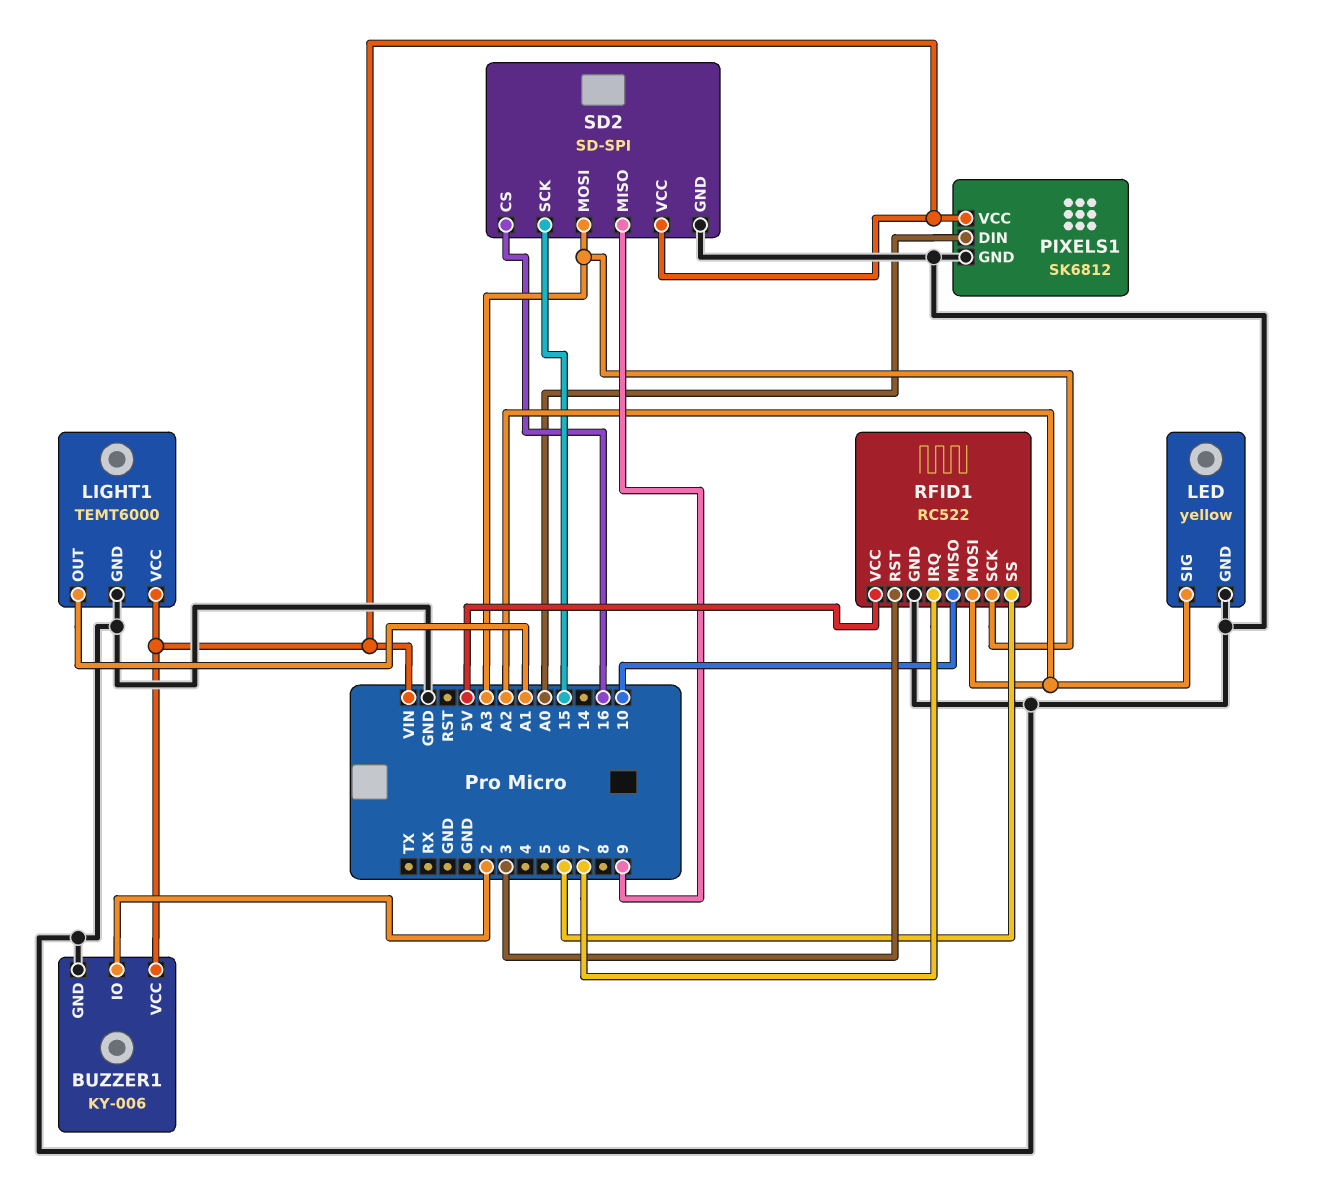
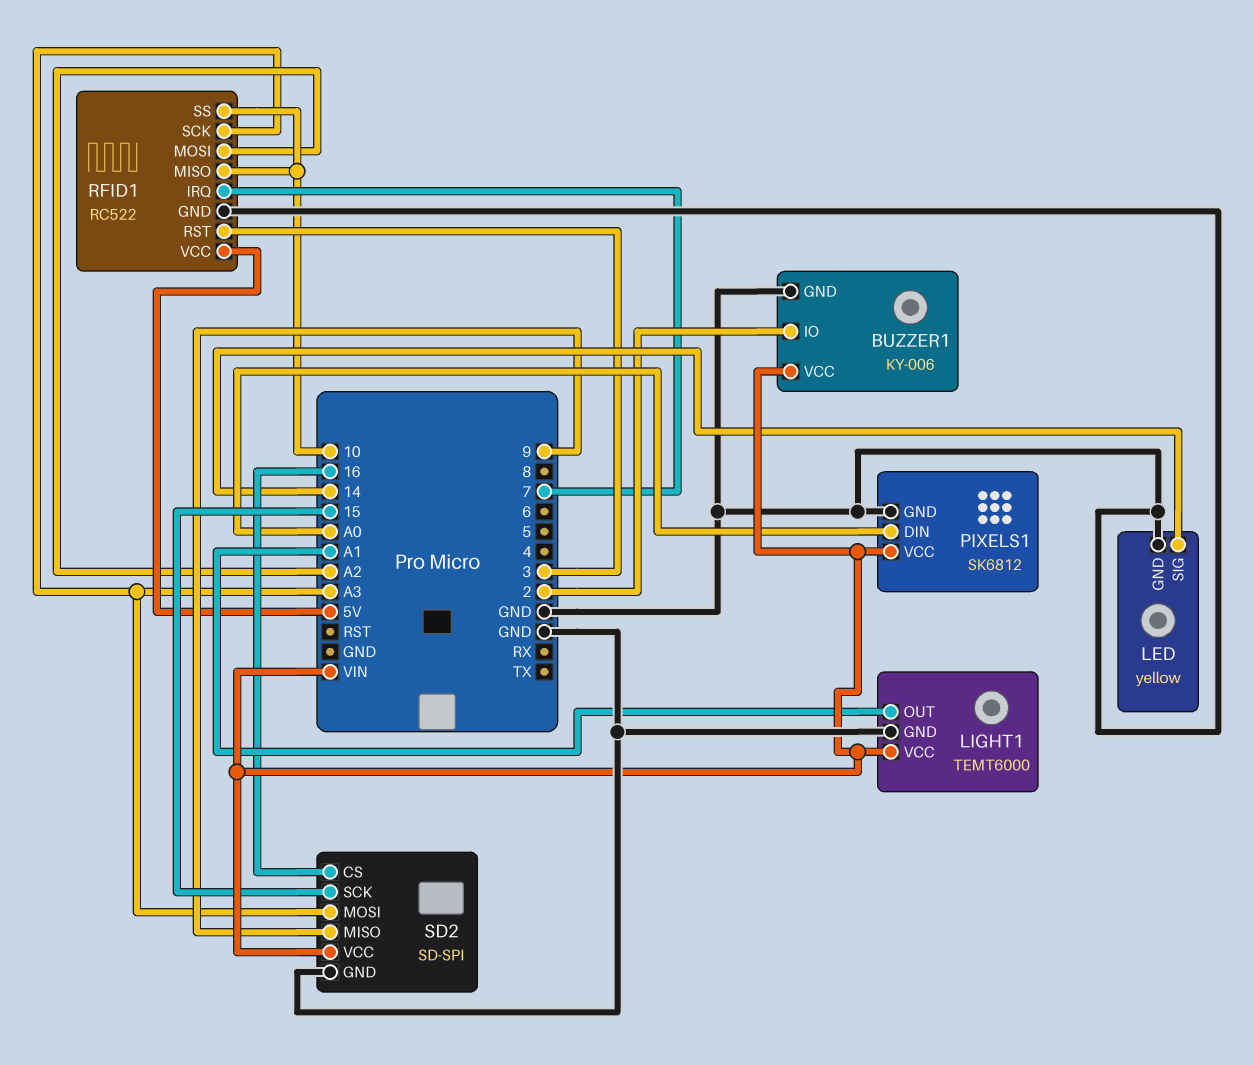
LED pin SIG: A2 -> 14
RFID1 pin SS: 6 -> 10

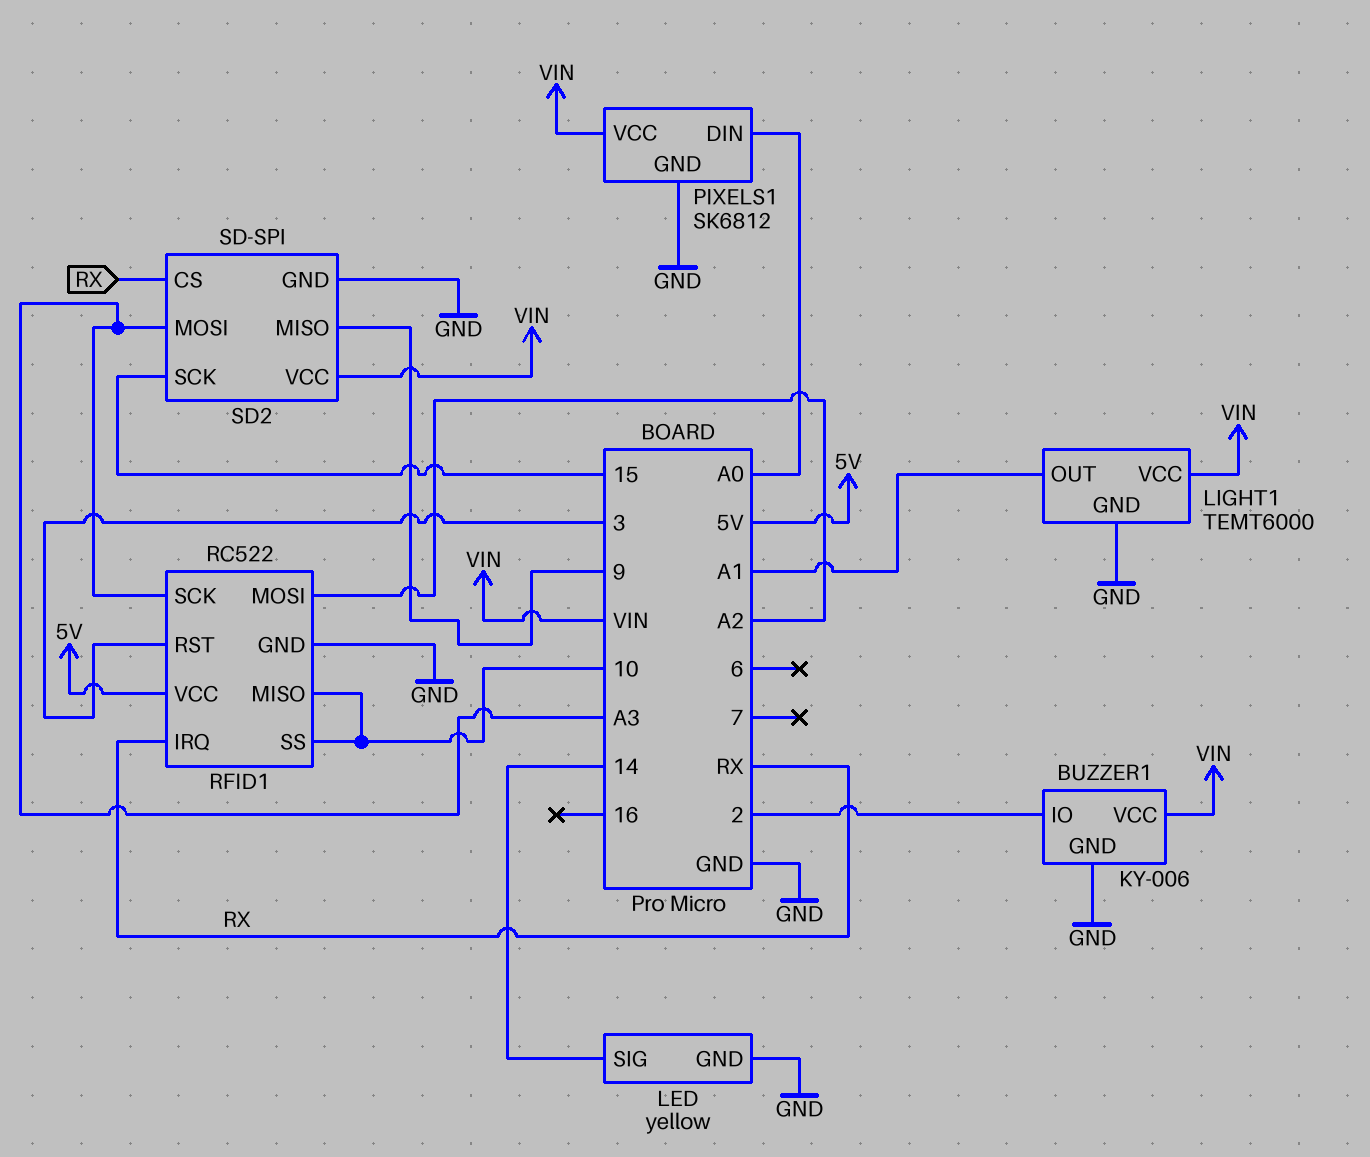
RFID1 pin IRQ: 7 -> RX
SD2 pin CS: 16 -> RX

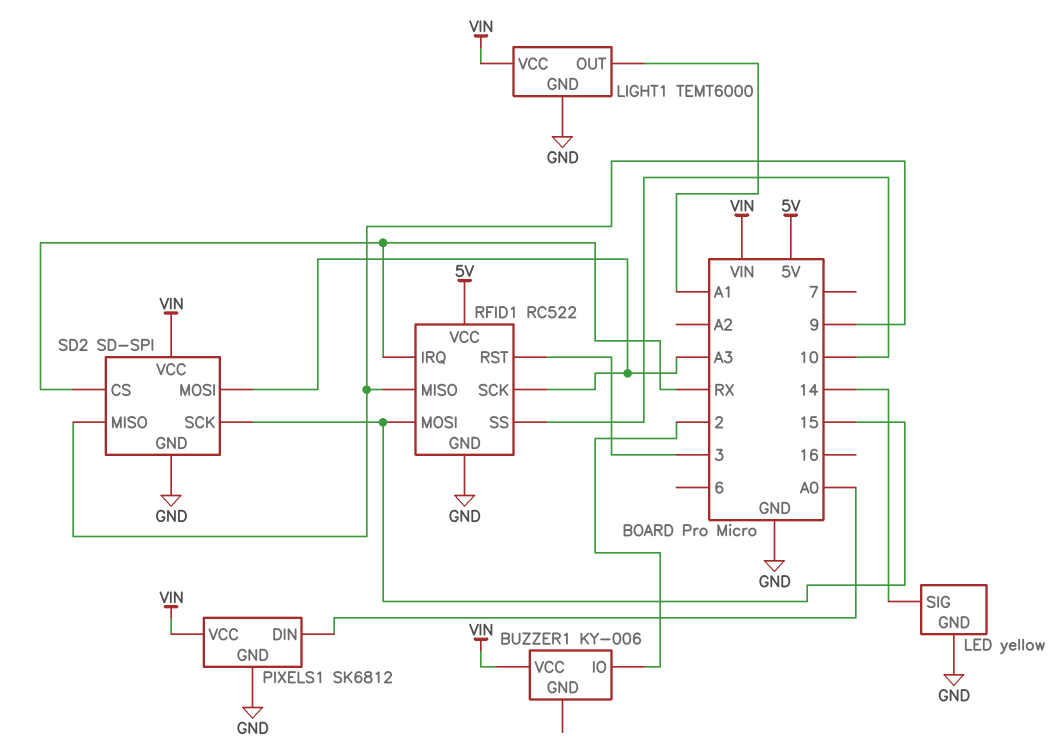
BUZZER1 pin GND: GND -> none
RFID1 pin MISO: 10 -> 9
RFID1 pin MOSI: A2 -> 15

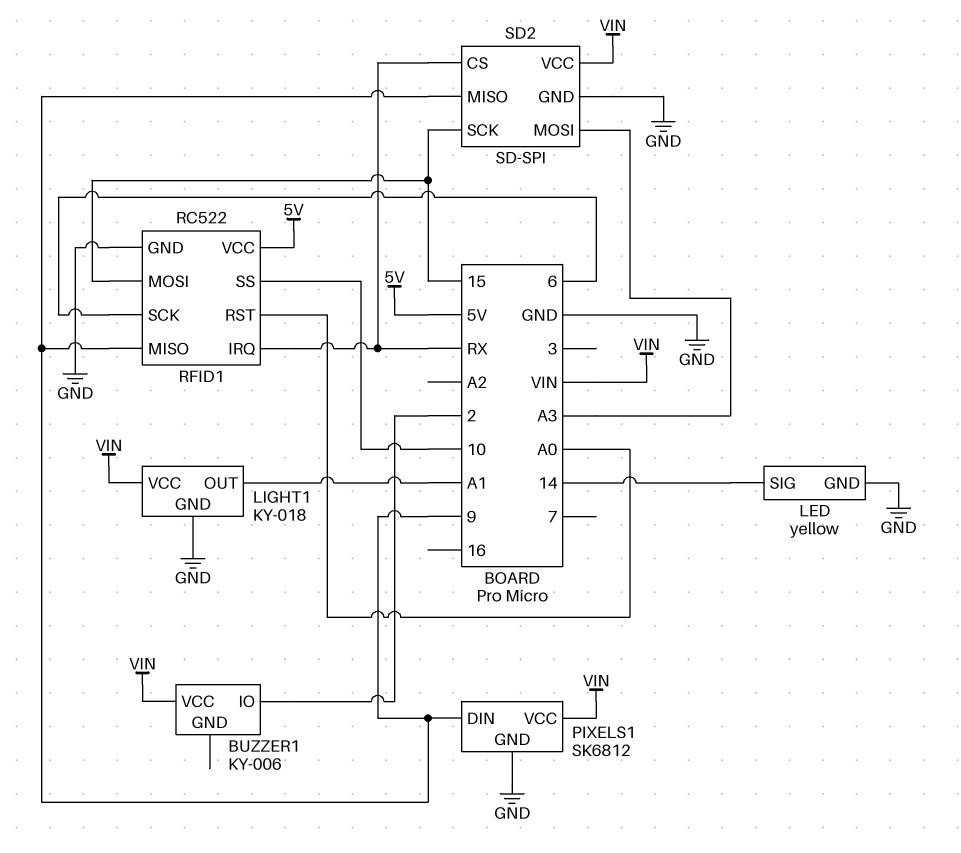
LIGHT1: TEMT6000 -> KY-018
PIXELS1 pin DIN: A0 -> 9
RFID1 pin RST: 3 -> A0
RFID1 pin SCK: A3 -> 6

